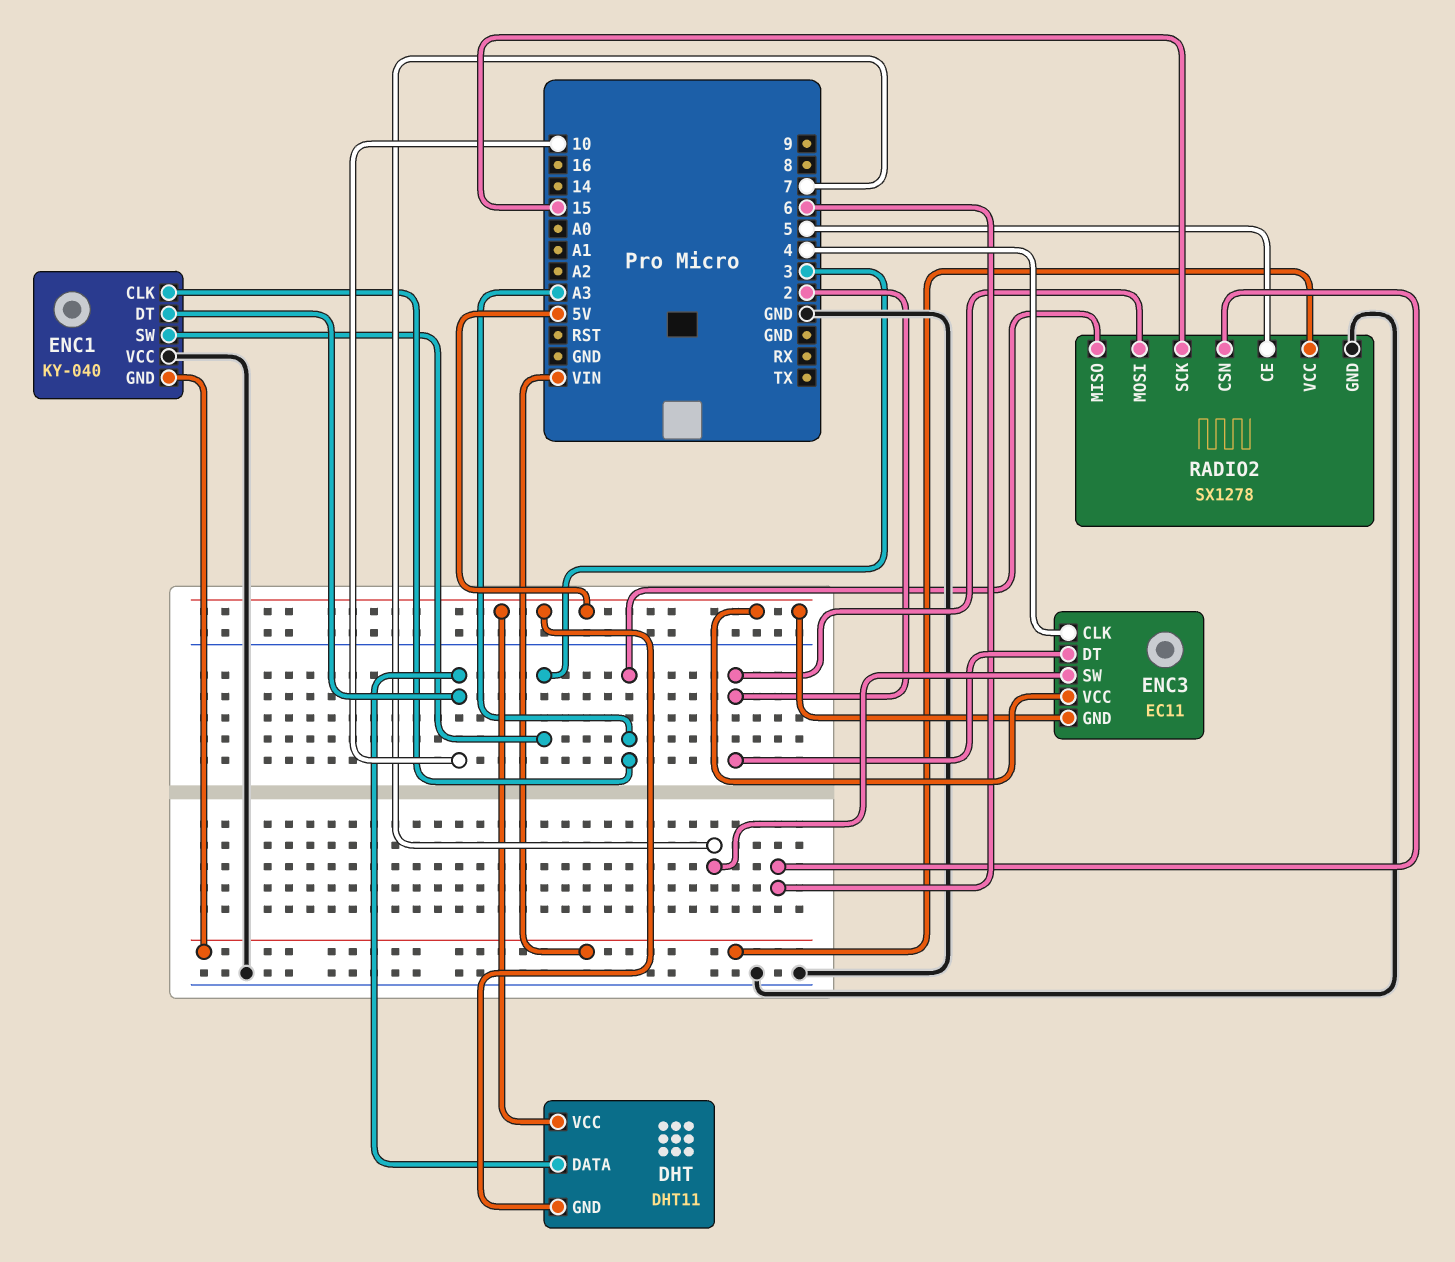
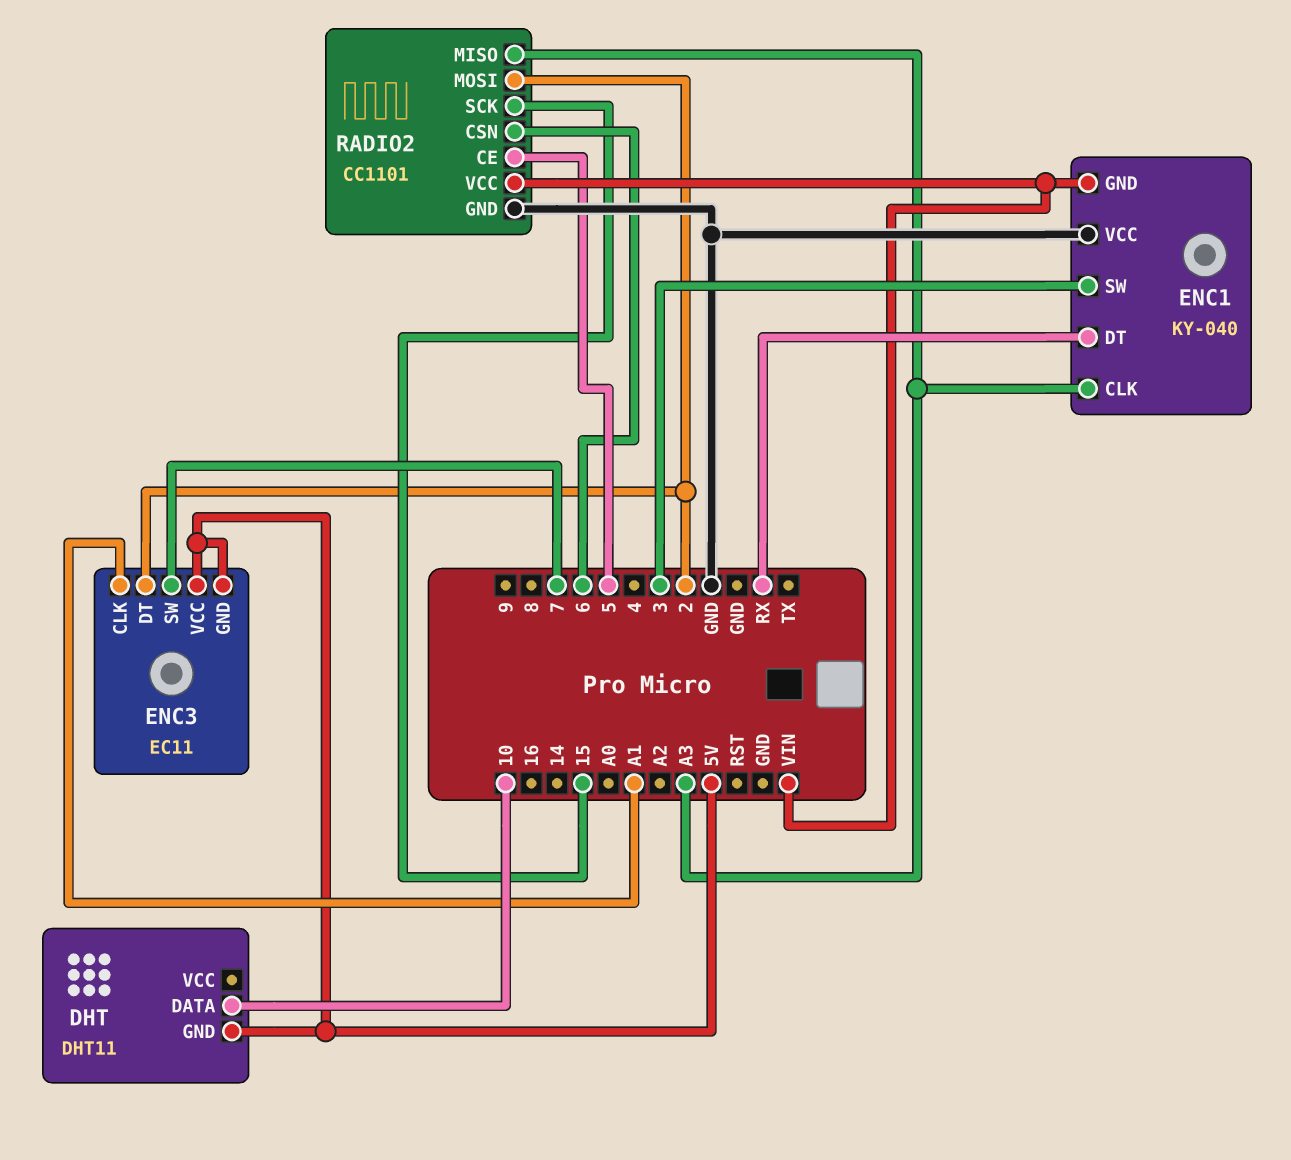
DHT pin VCC: 5V -> none
ENC1 pin DT: 10 -> RX
ENC3 pin CLK: 4 -> A1
RADIO2: SX1278 -> CC1101

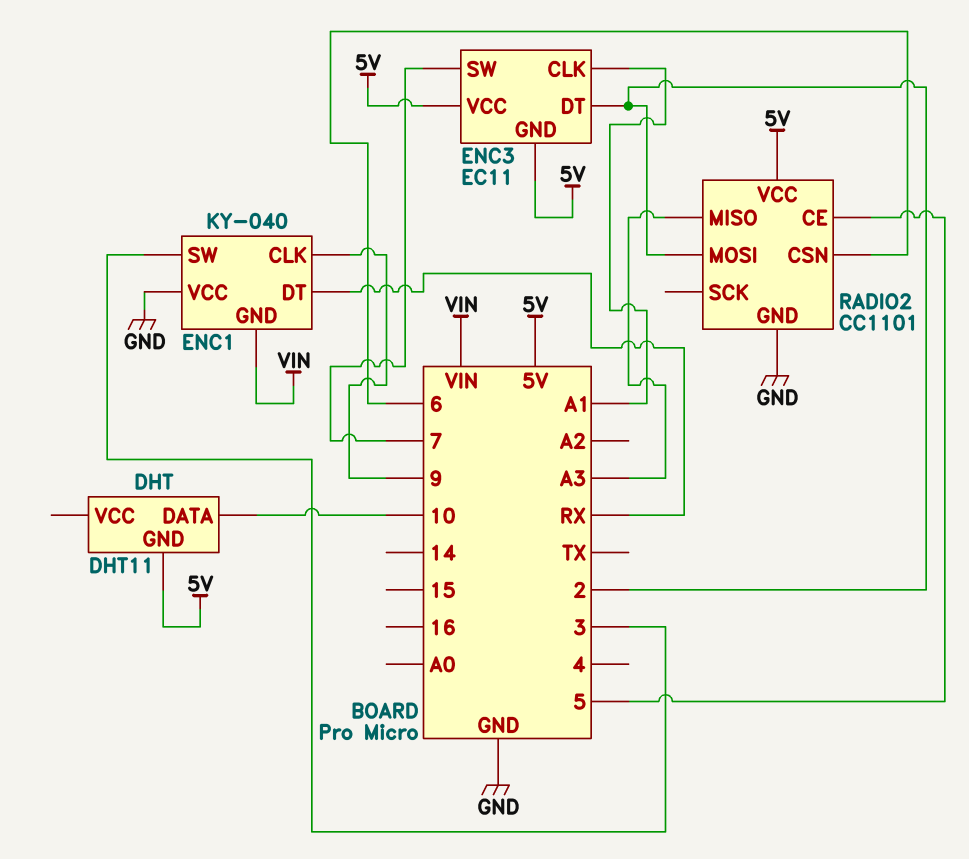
ENC1 pin CLK: A3 -> 9
RADIO2 pin SCK: 15 -> none
RADIO2 pin VCC: VIN -> 5V

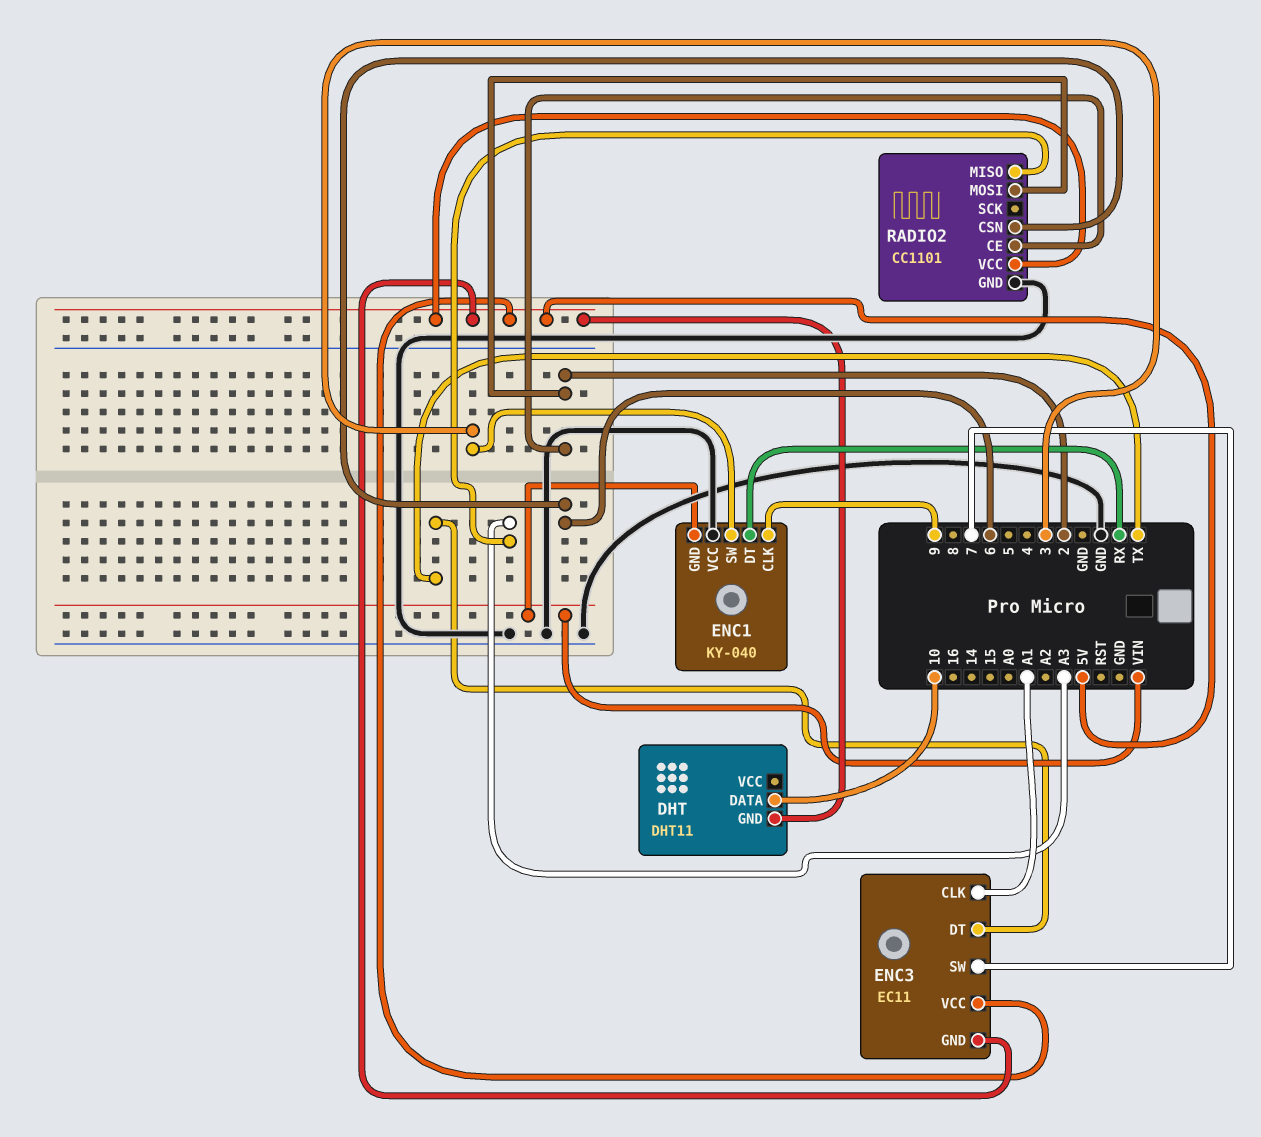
ENC3 pin DT: 2 -> TX
RADIO2 pin CE: 5 -> 2

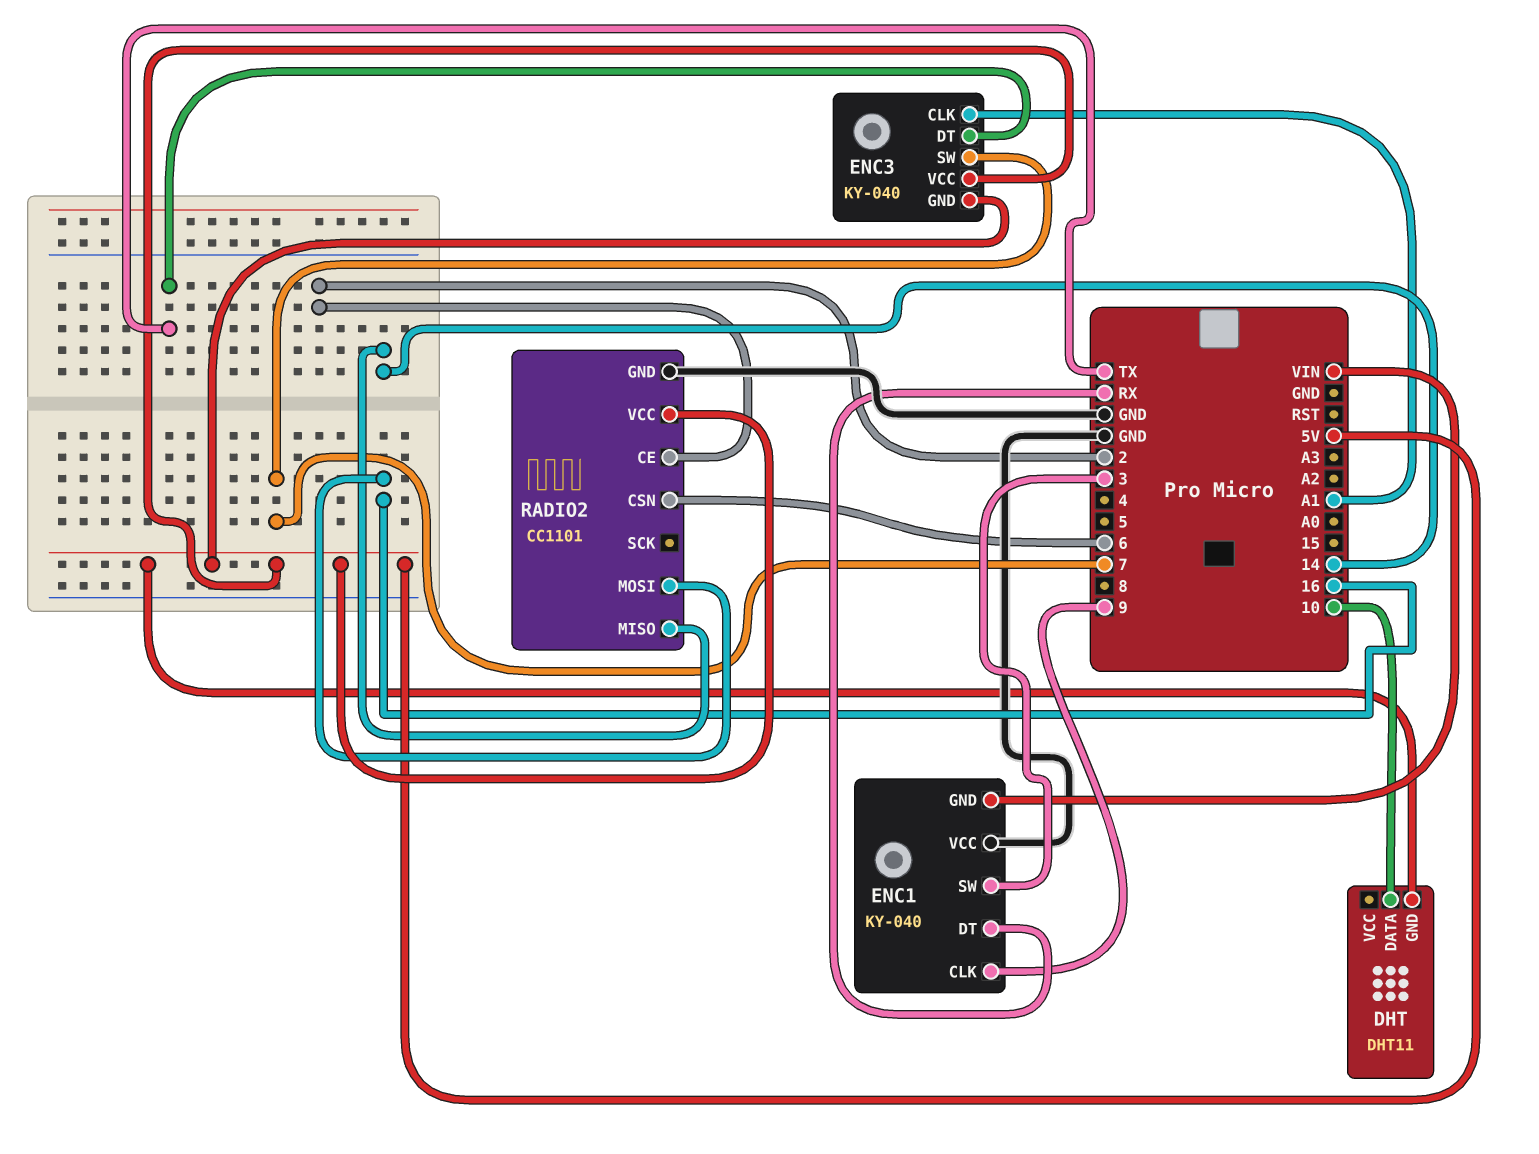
ENC3: EC11 -> KY-040
RADIO2 pin MISO: A3 -> 14
RADIO2 pin MOSI: 2 -> 16

